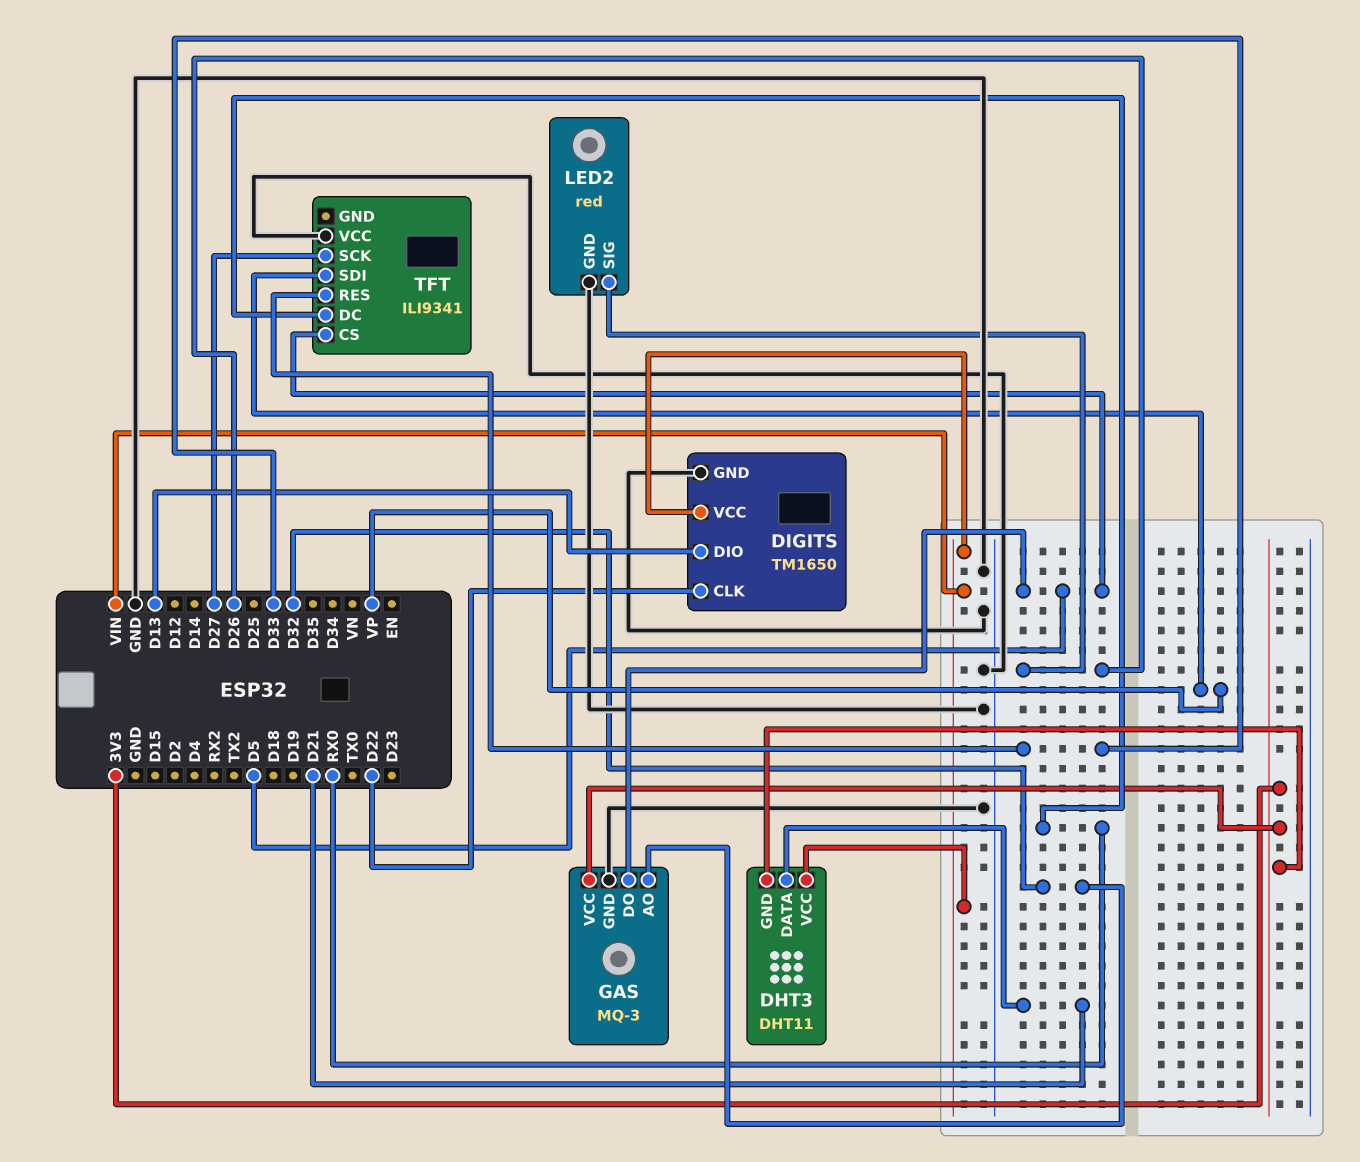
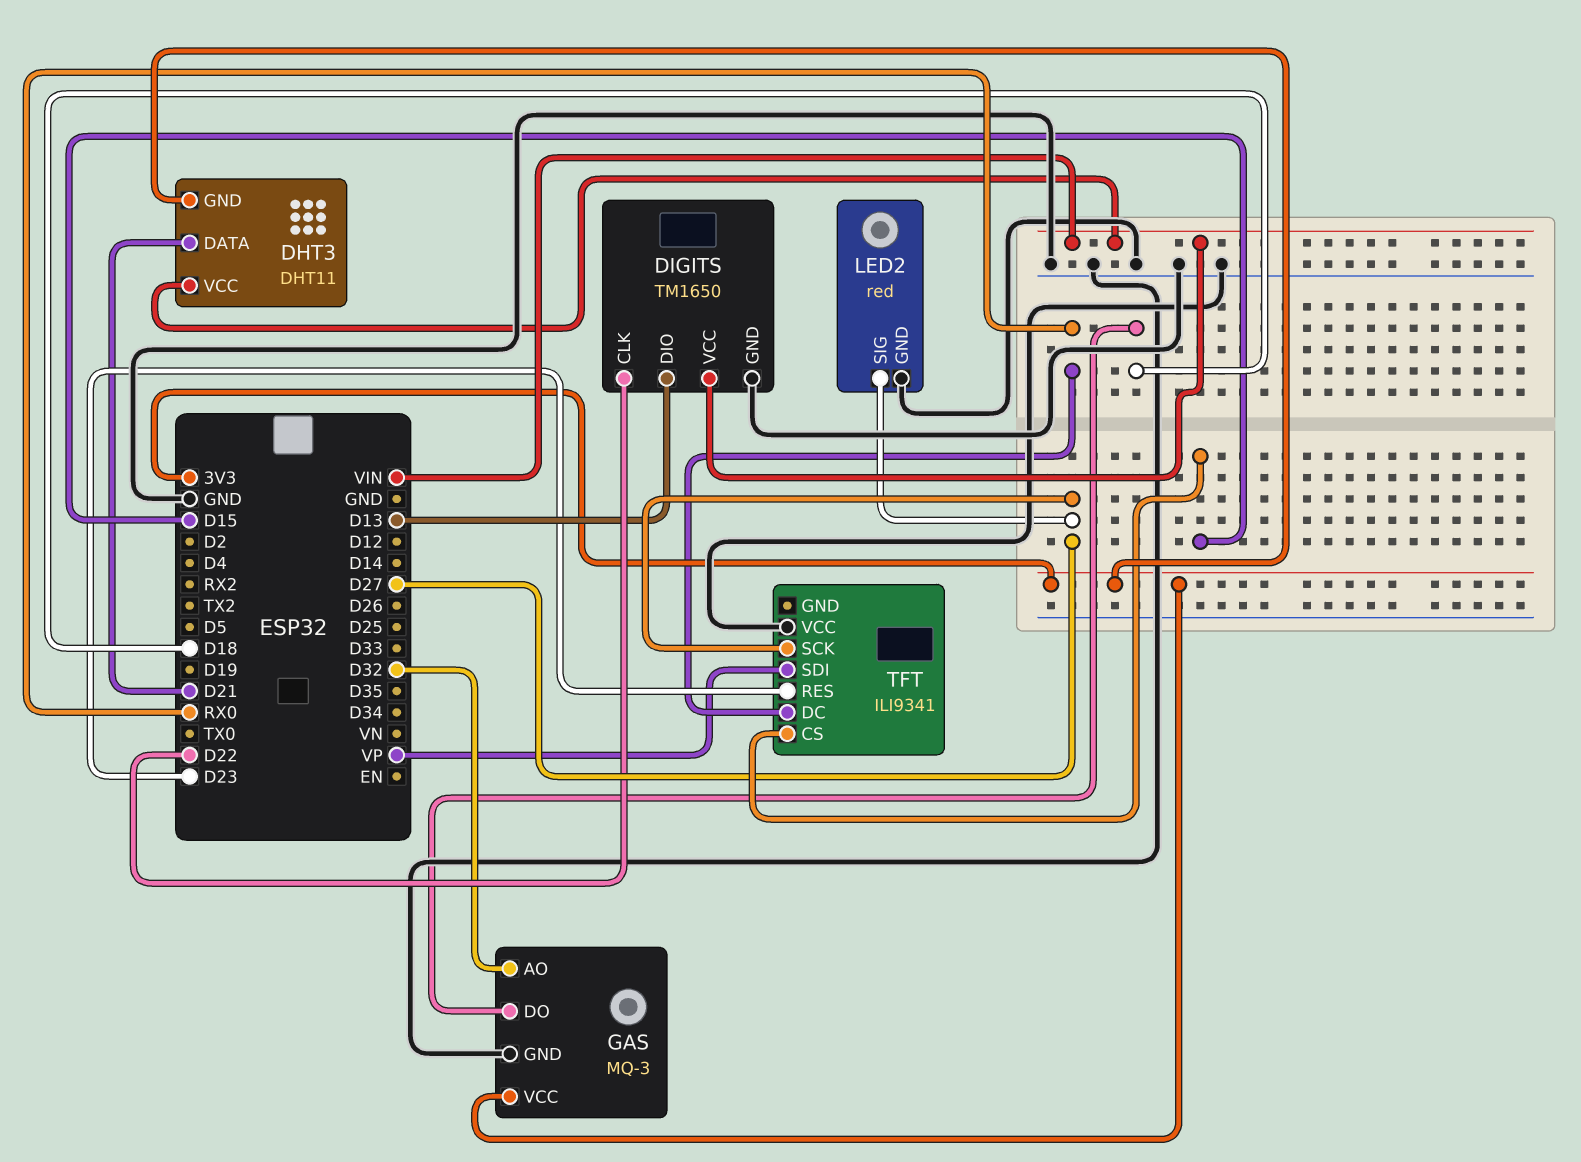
GAS pin DO: D5 -> D18
LED2 pin SIG: D26 -> D27
TFT pin CS: D5 -> D15
TFT pin RES: D33 -> D23

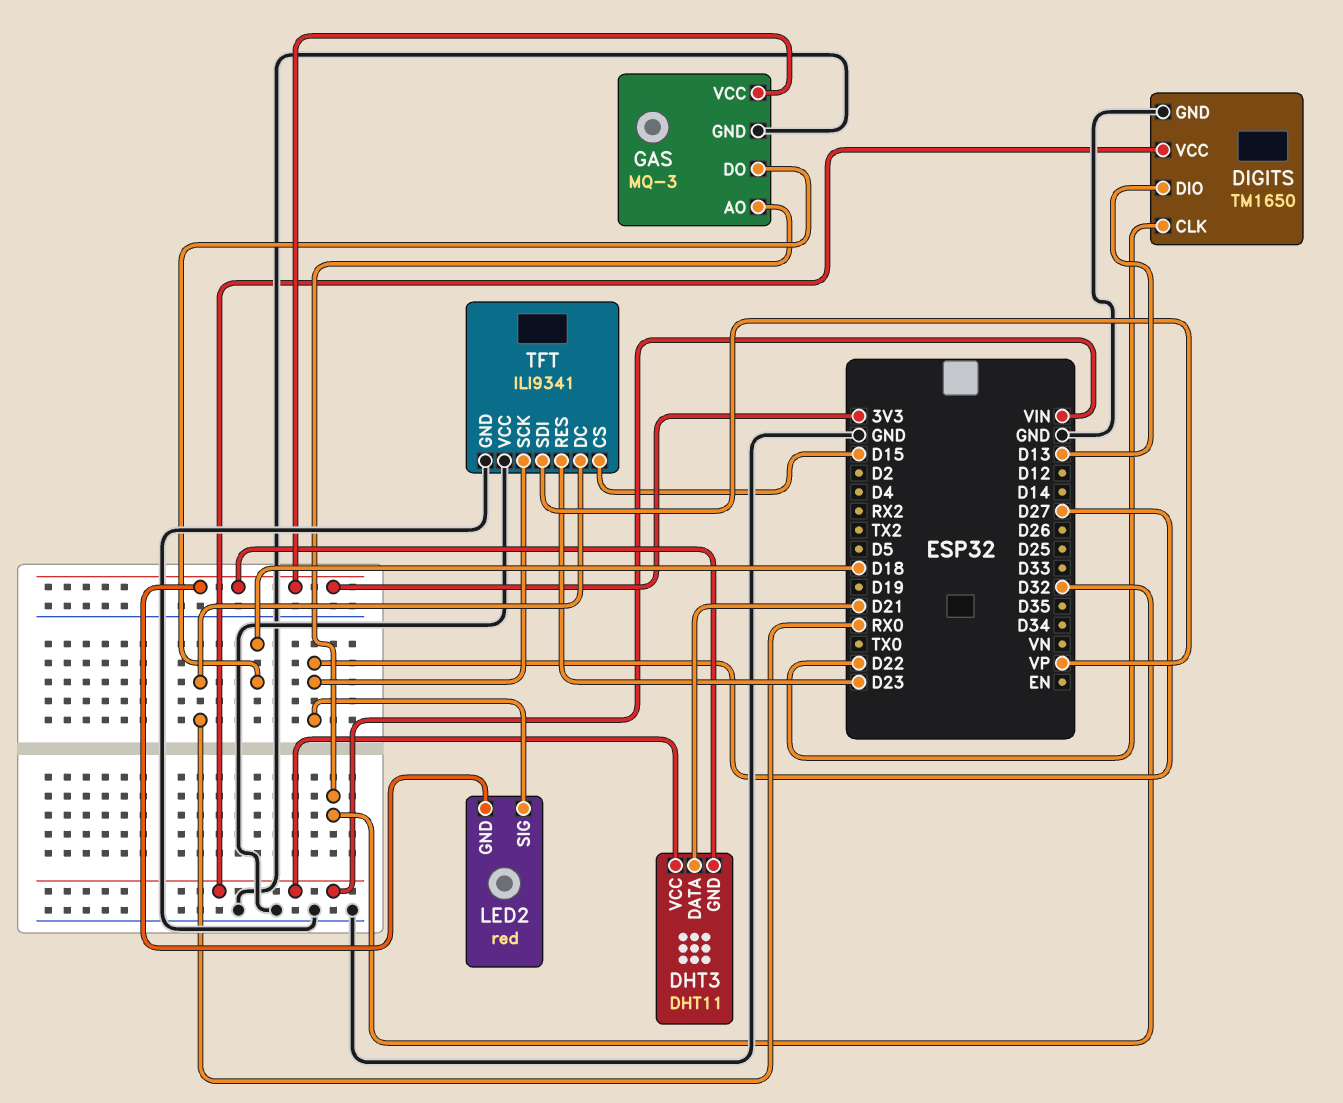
LED2 pin GND: GND -> 3V3
TFT pin GND: none -> GND

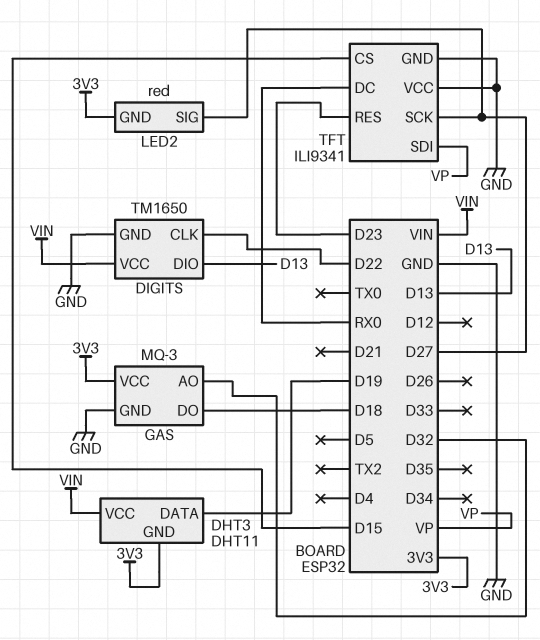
DHT3 pin DATA: D21 -> D19

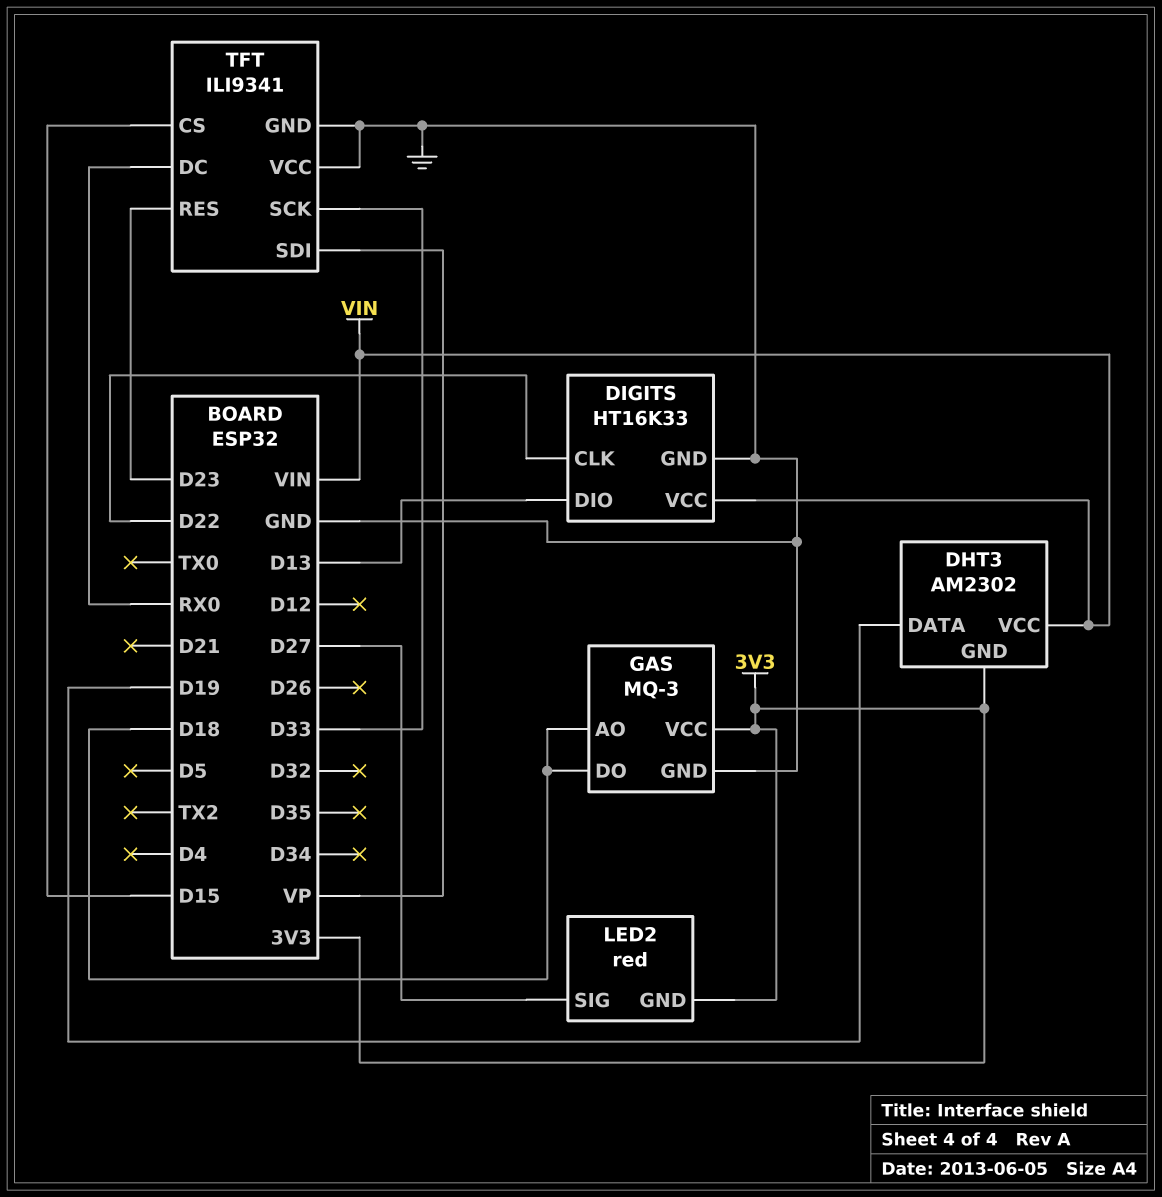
DHT3: DHT11 -> AM2302
DIGITS: TM1650 -> HT16K33
GAS pin AO: D32 -> D18
TFT pin SCK: D27 -> D33

